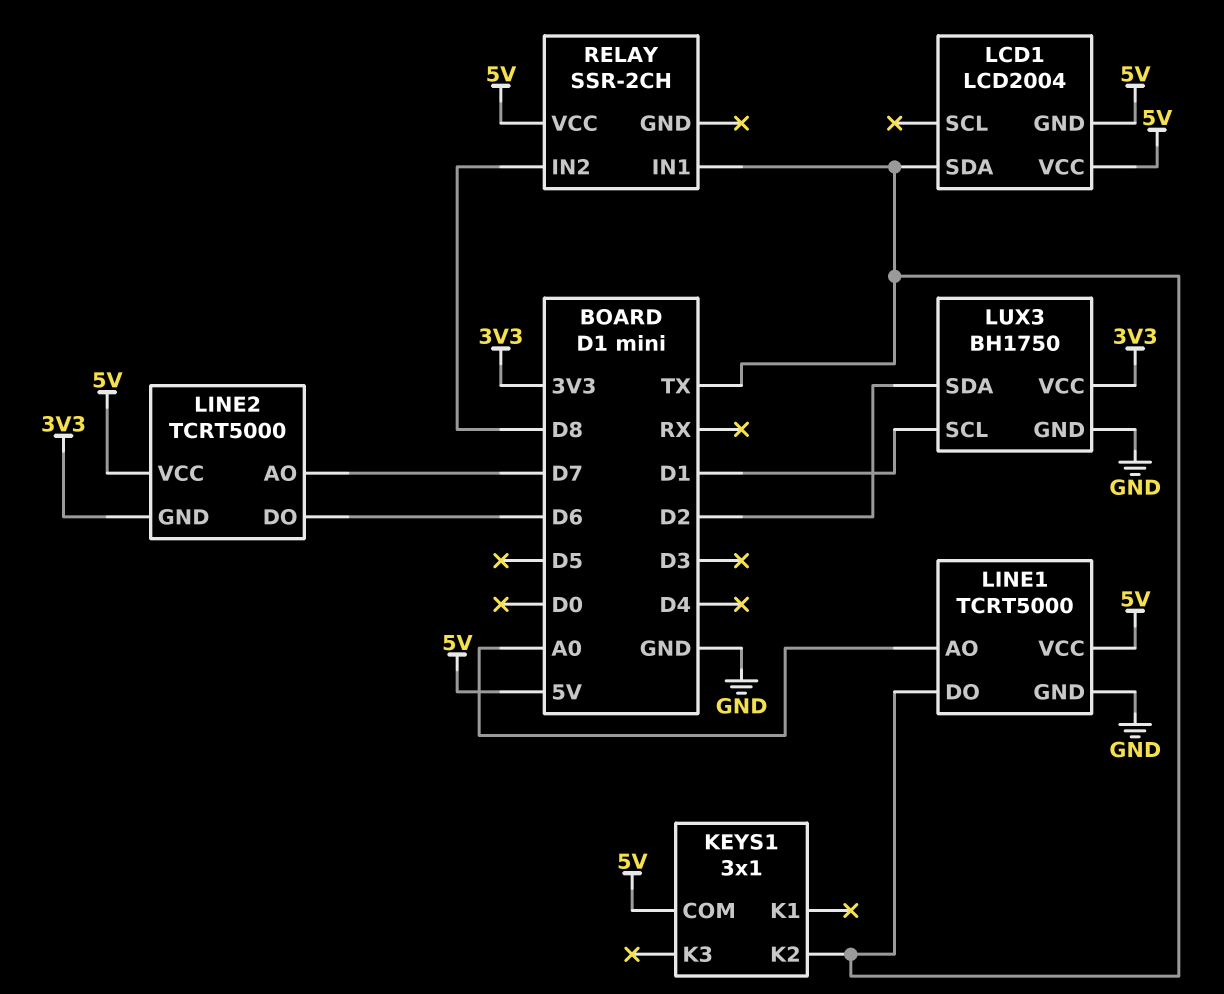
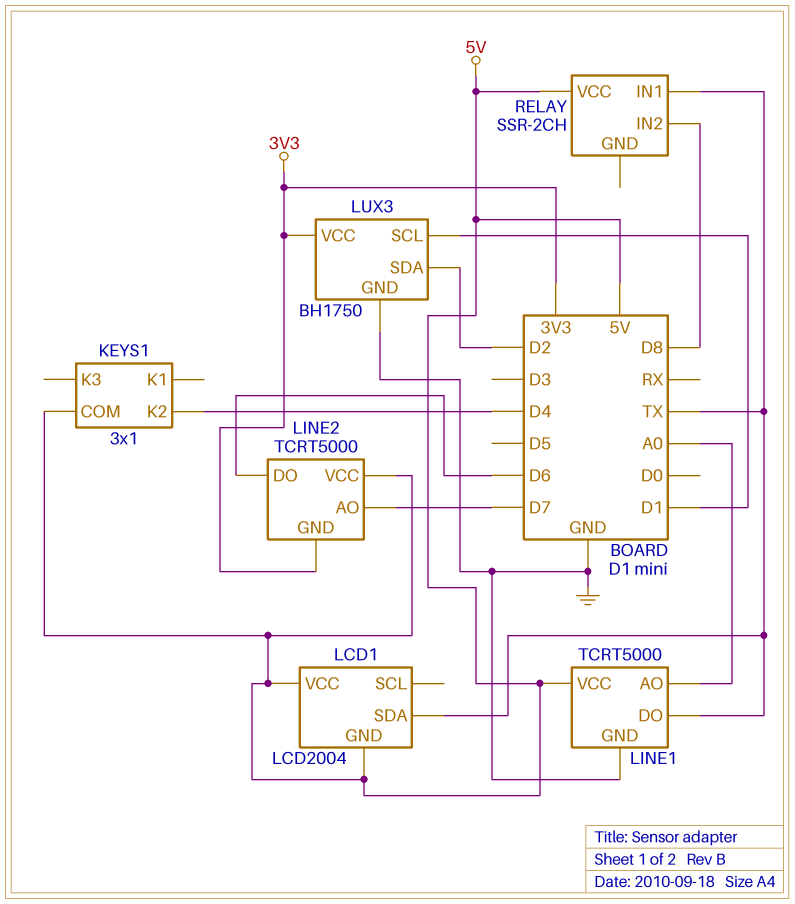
KEYS1 pin K2: TX -> D4

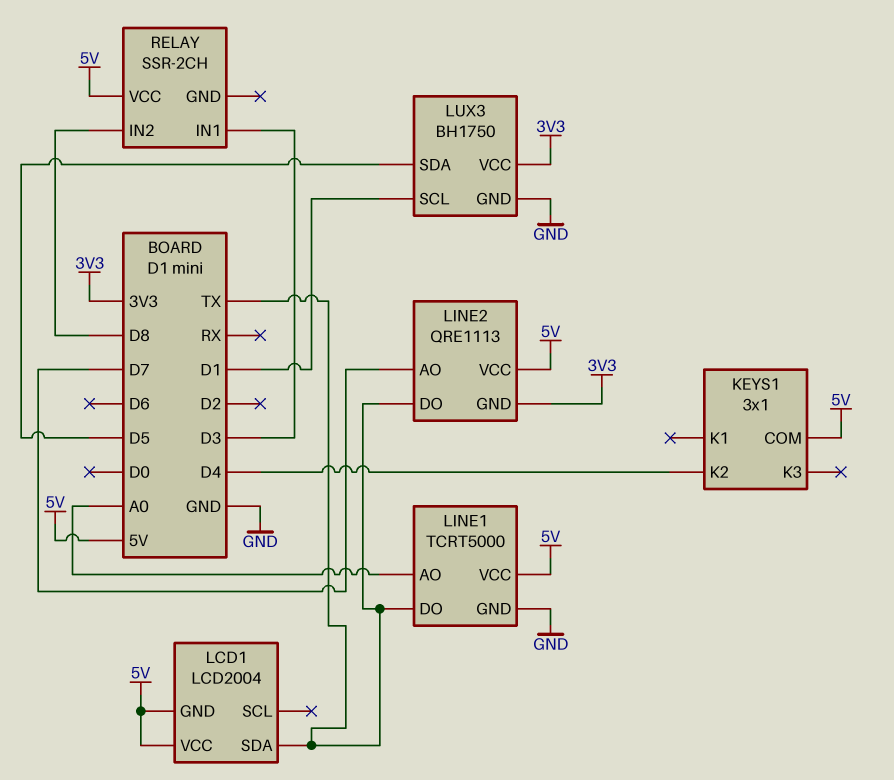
LINE2: TCRT5000 -> QRE1113
LINE2 pin DO: D6 -> TX
LUX3 pin SDA: D2 -> D5
RELAY pin IN1: TX -> D3

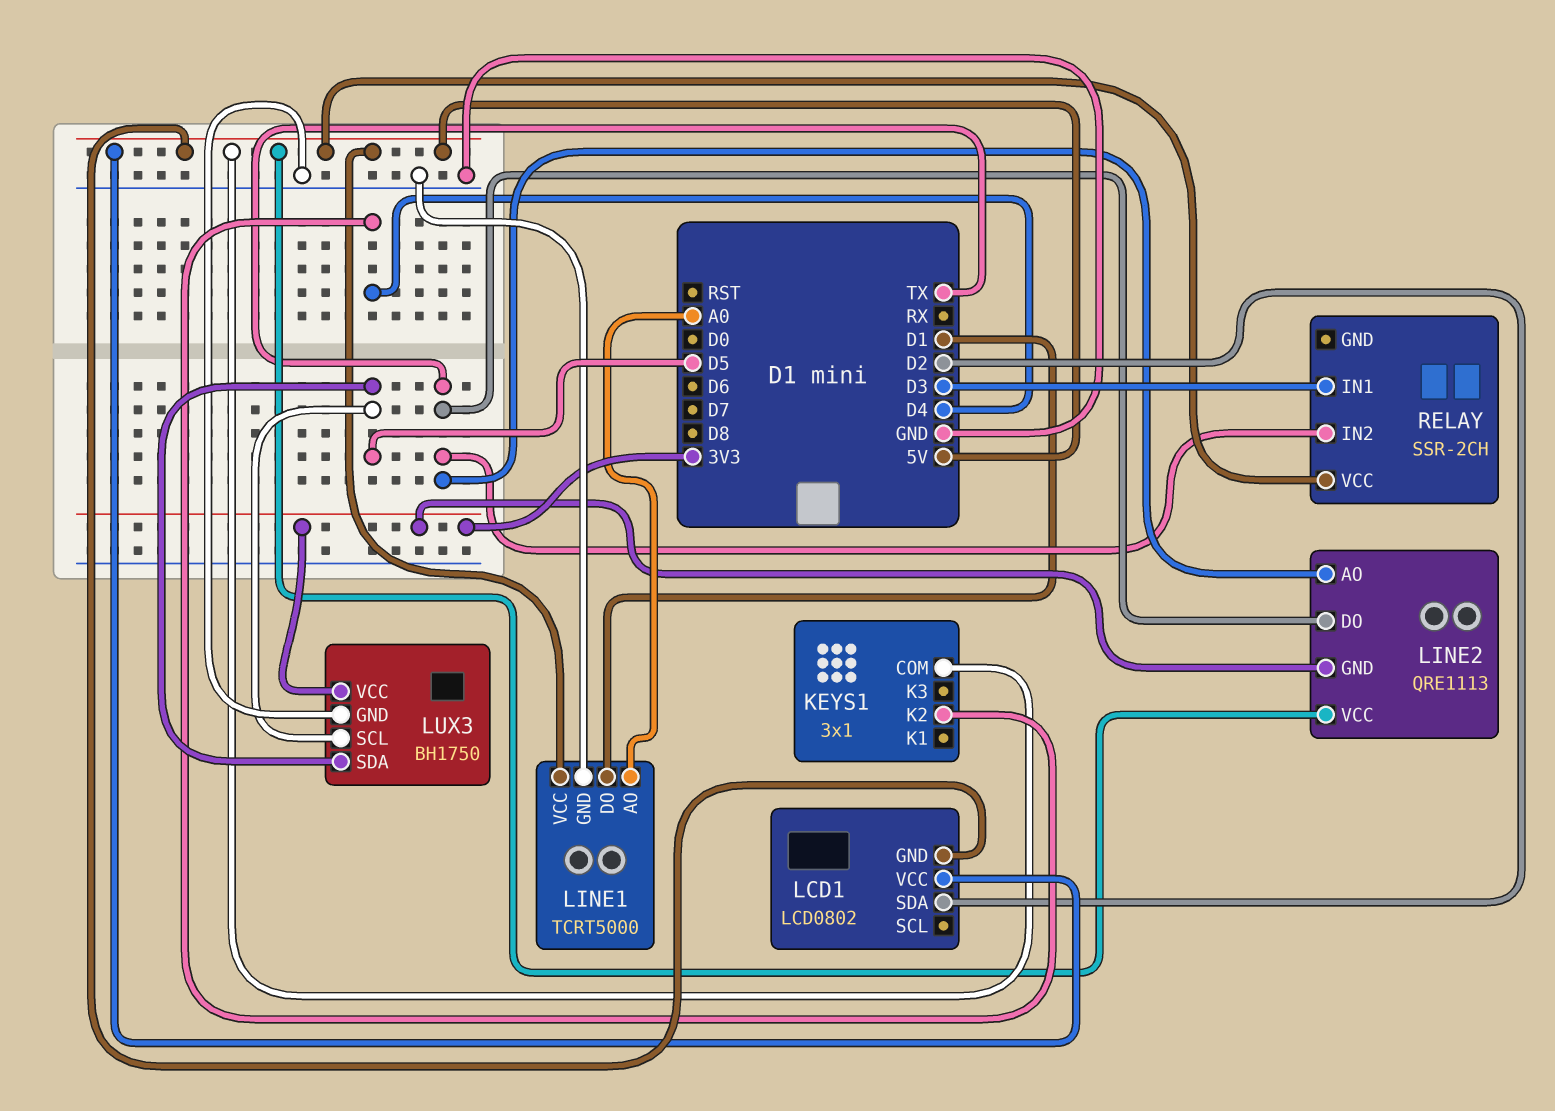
LCD1: LCD2004 -> LCD0802
LCD1 pin SDA: TX -> D2
LINE1 pin DO: TX -> D1
LINE2 pin AO: D7 -> TX
LUX3 pin SCL: D1 -> D5
RELAY pin IN2: D8 -> TX

